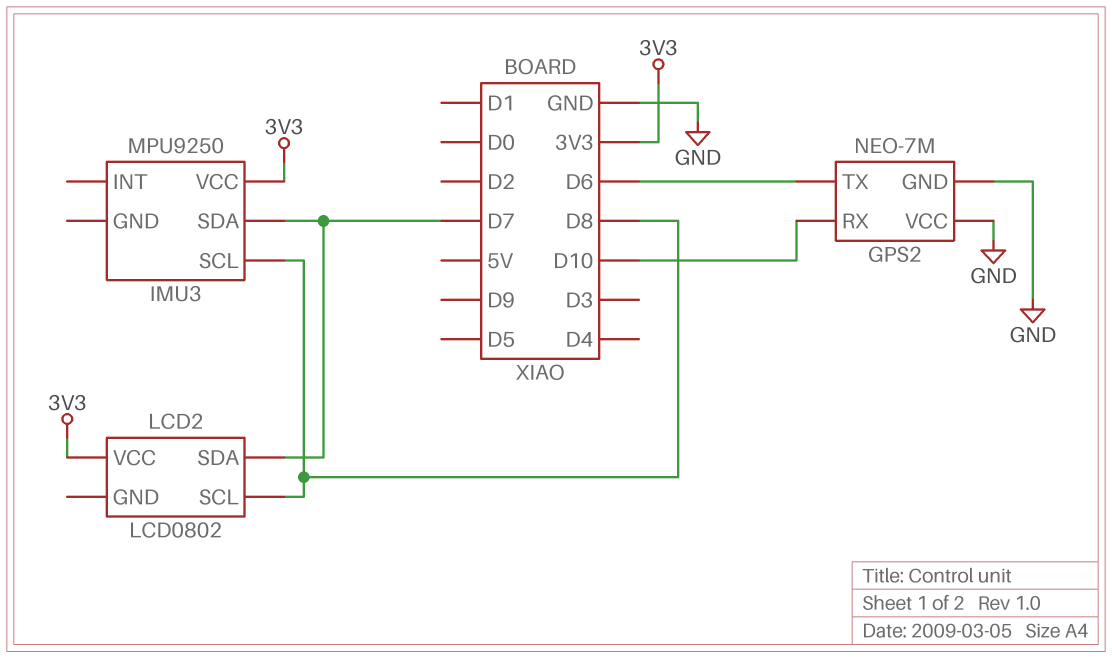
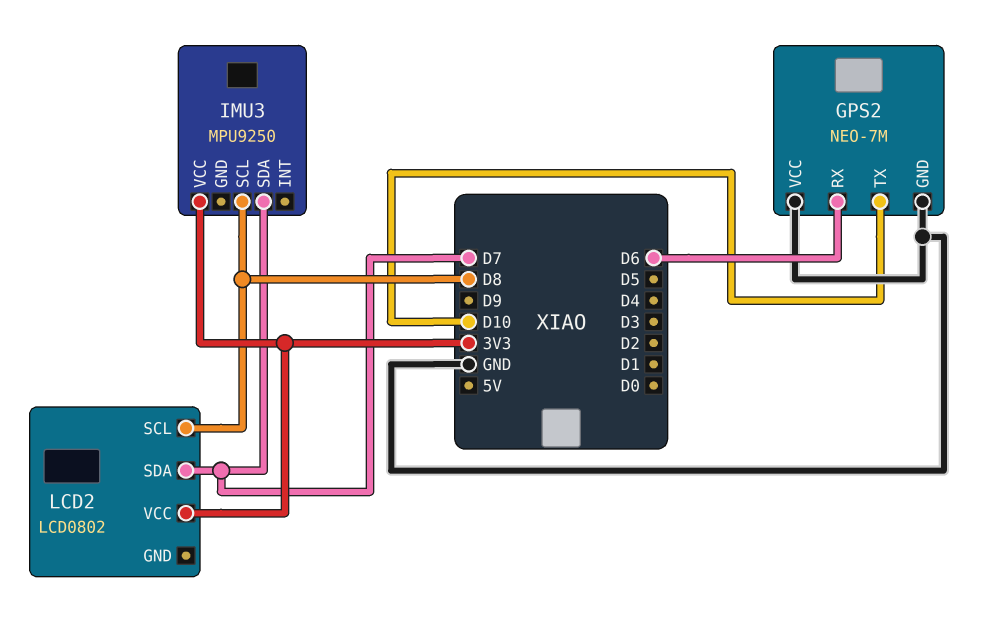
GPS2 pin RX: D10 -> D6
GPS2 pin TX: D6 -> D10

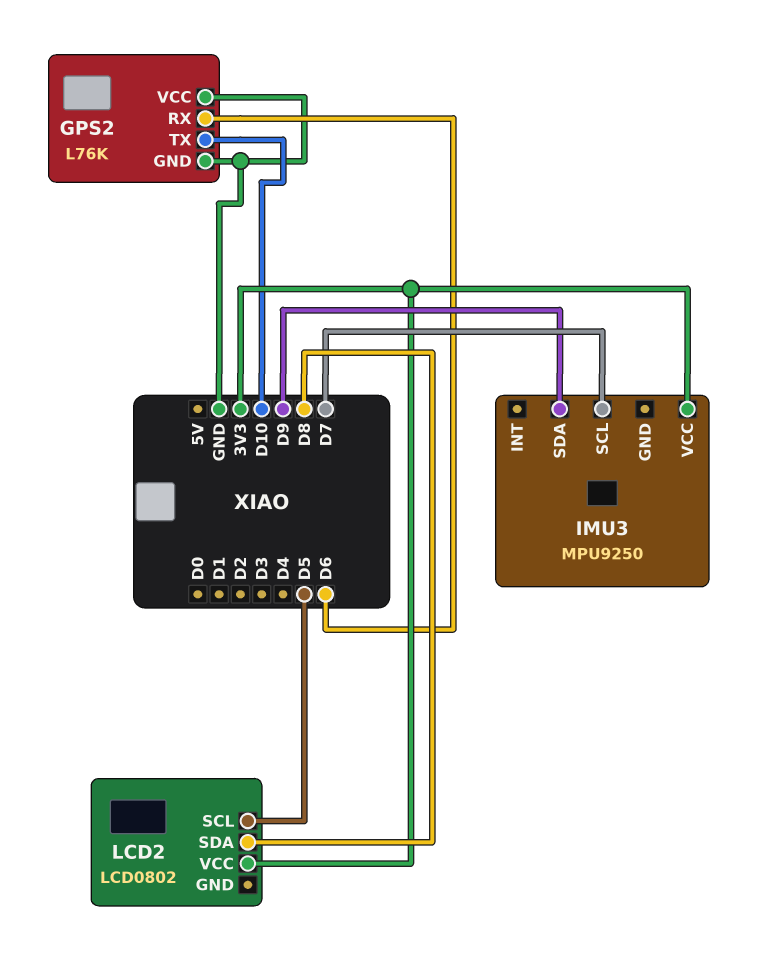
GPS2: NEO-7M -> L76K
IMU3 pin SCL: D8 -> D7
IMU3 pin SDA: D7 -> D9
LCD2 pin SCL: D8 -> D5
LCD2 pin SDA: D7 -> D8

